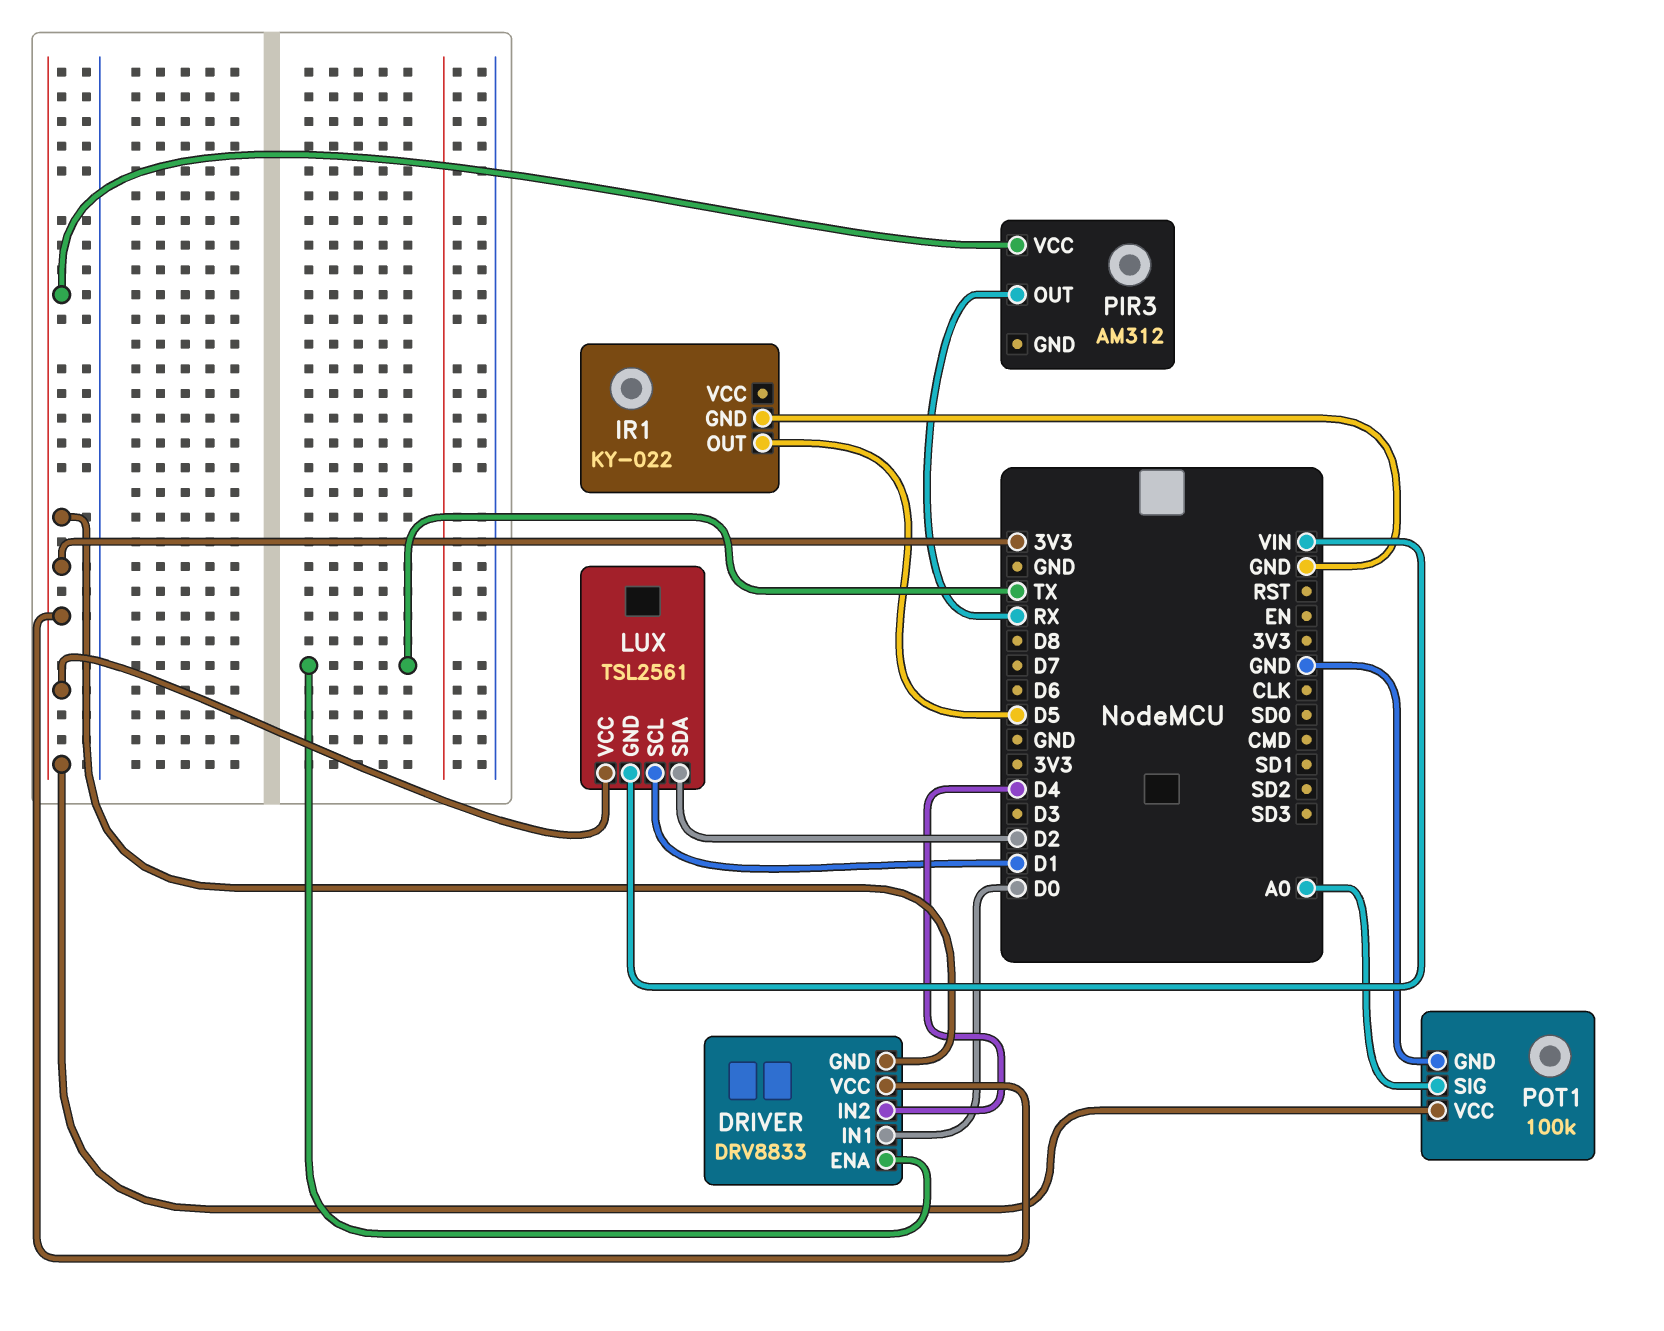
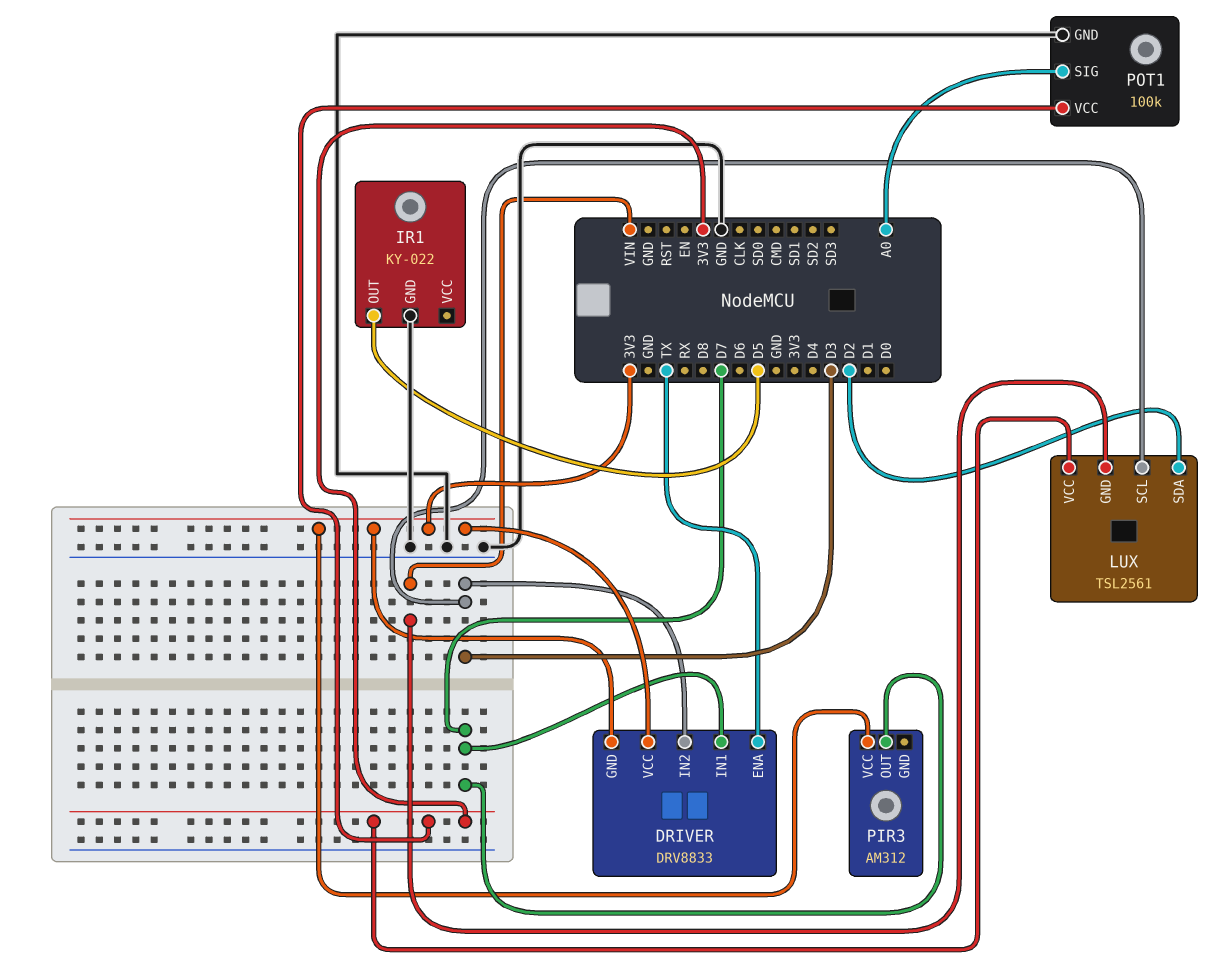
DRIVER pin IN1: D0 -> D7
DRIVER pin IN2: D4 -> D3
LUX pin SCL: D1 -> D3
PIR3 pin OUT: RX -> D7

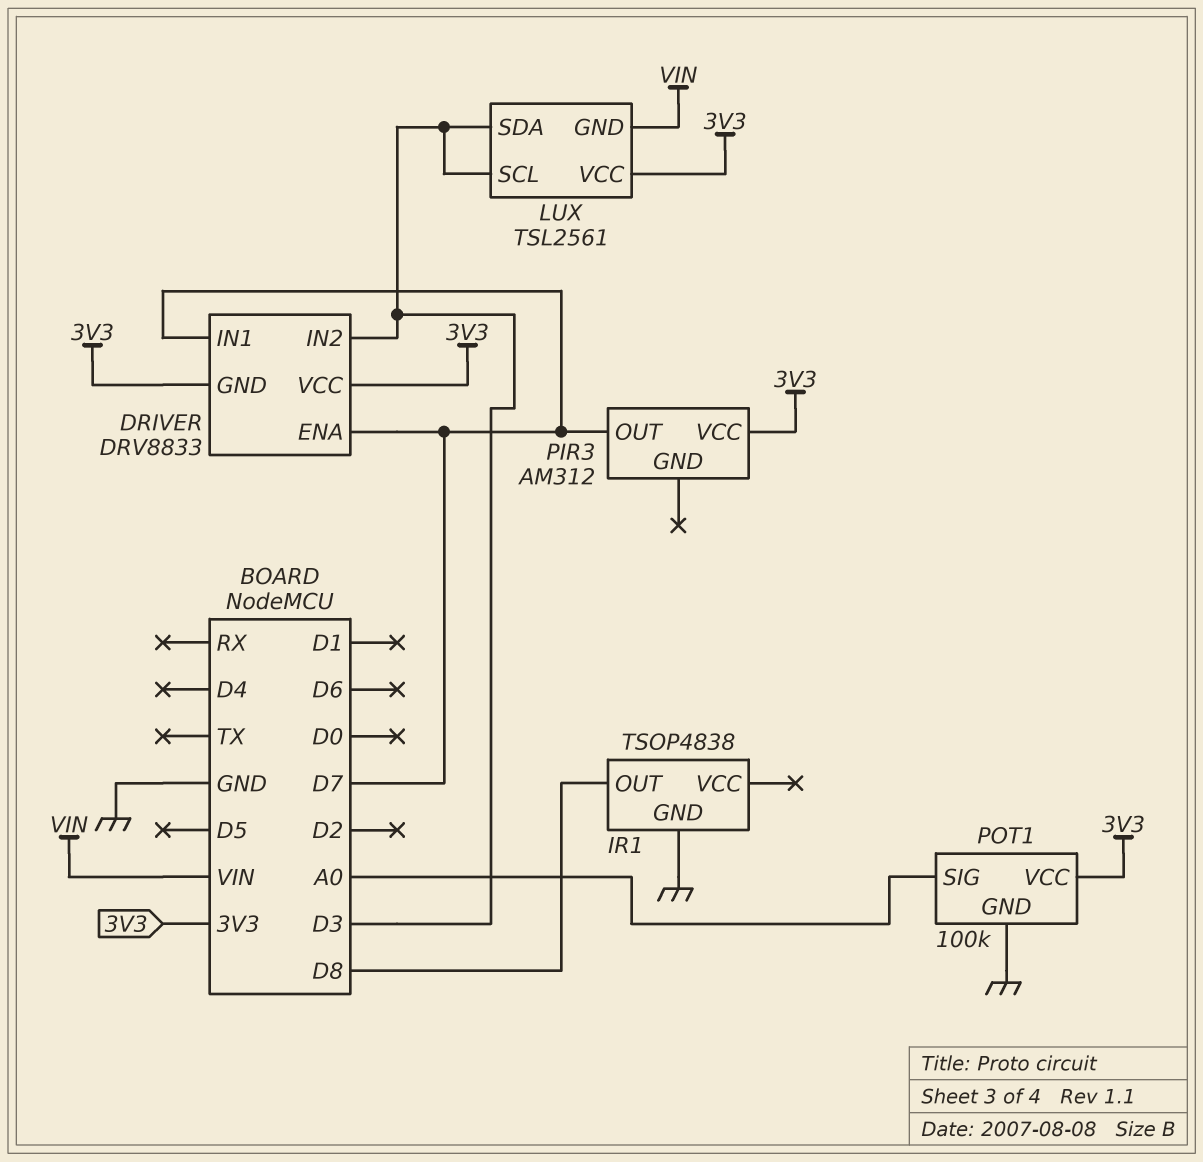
DRIVER pin ENA: TX -> D7
IR1: KY-022 -> TSOP4838
IR1 pin OUT: D5 -> D8
LUX pin SDA: D2 -> D3

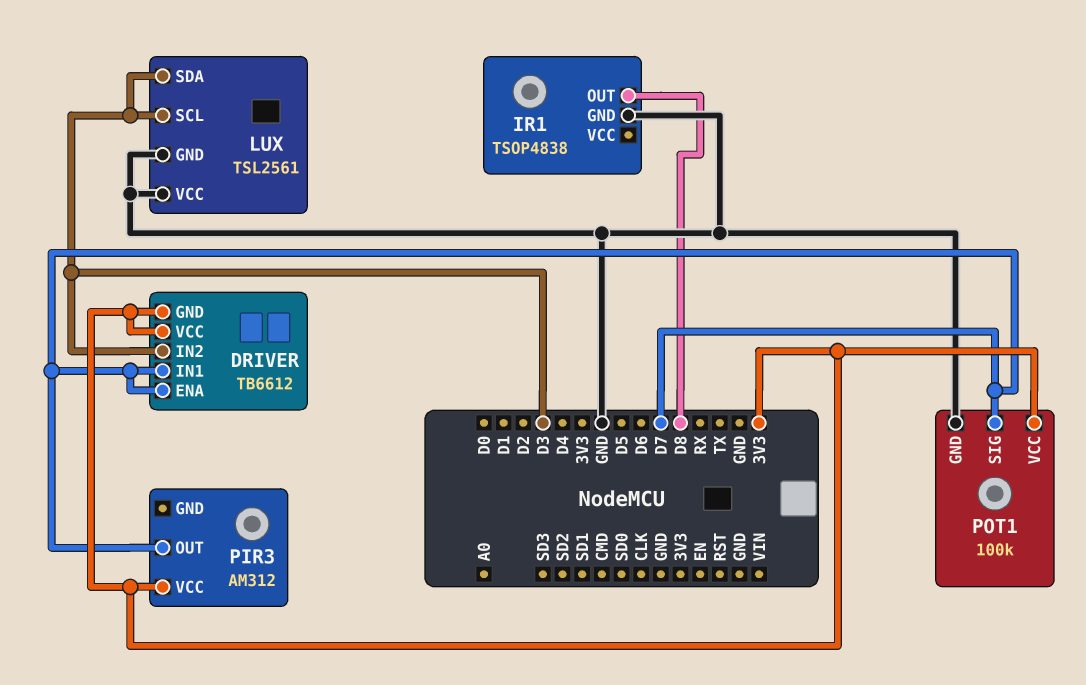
DRIVER: DRV8833 -> TB6612
LUX pin GND: VIN -> GND
LUX pin VCC: 3V3 -> GND
POT1 pin SIG: A0 -> D7

